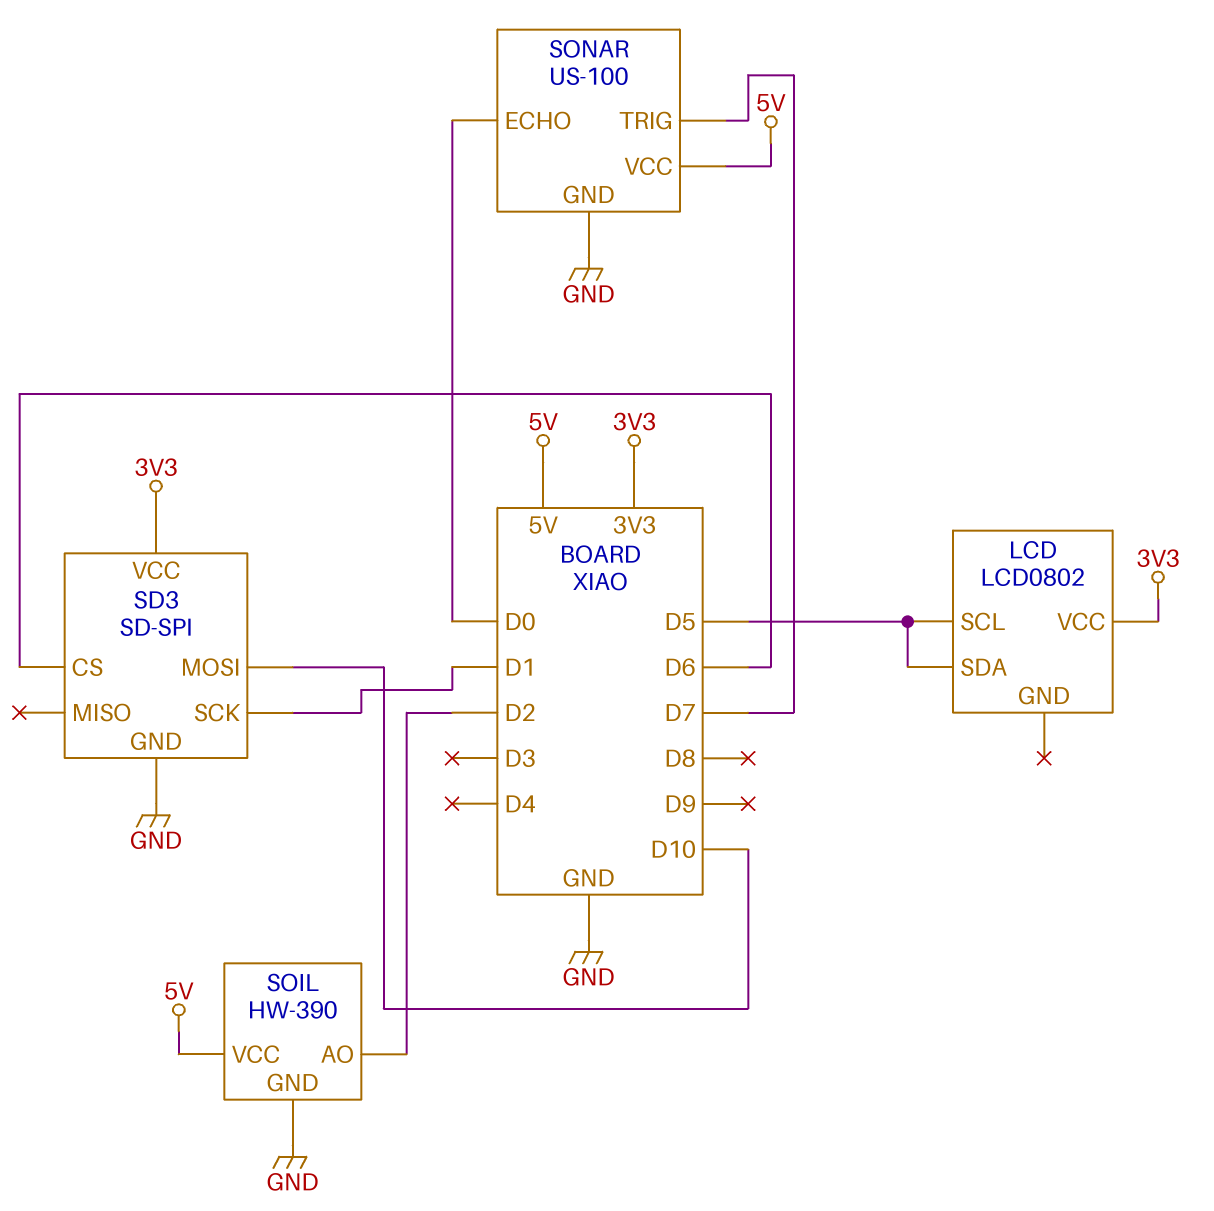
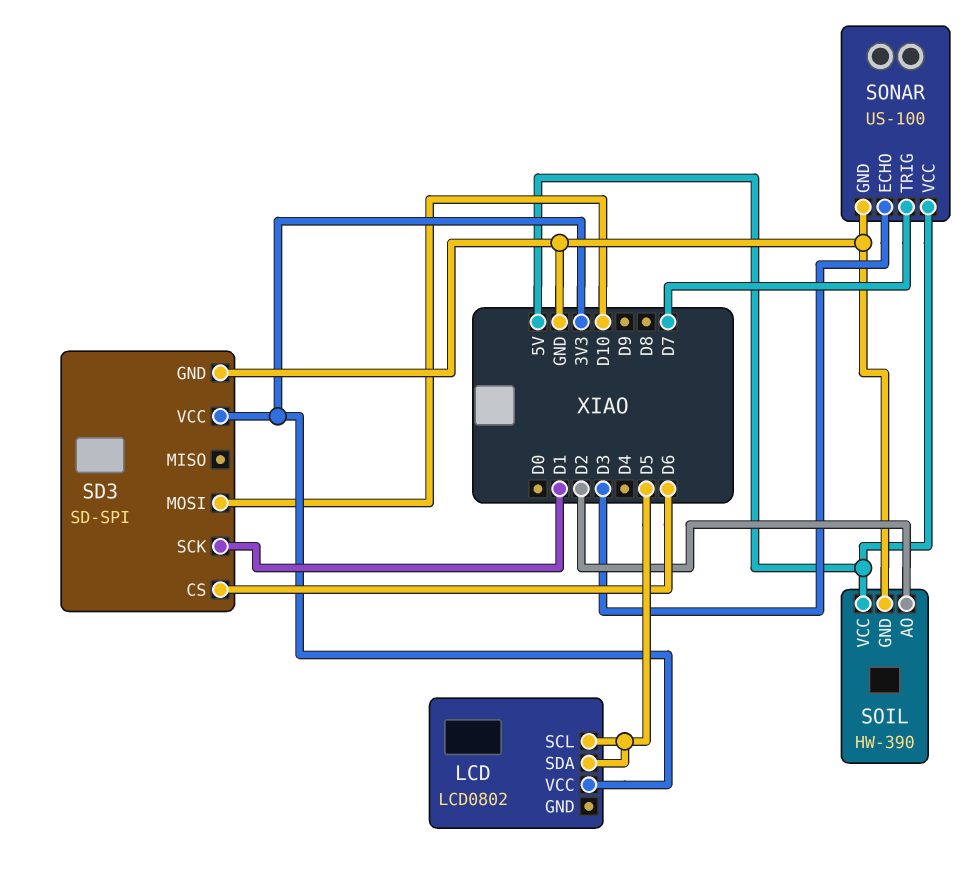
SONAR pin ECHO: D0 -> D3

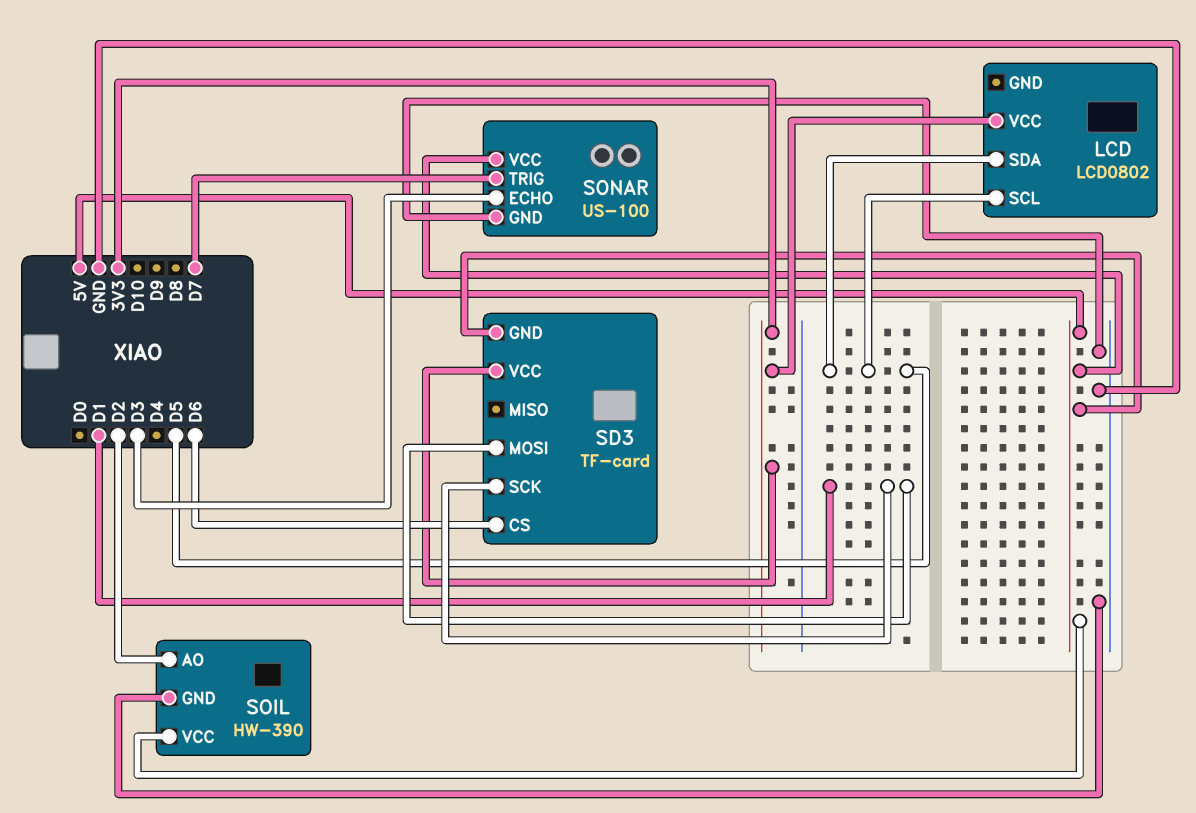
SD3: SD-SPI -> TF-card
SD3 pin GND: GND -> 5V
SD3 pin MOSI: D10 -> D1

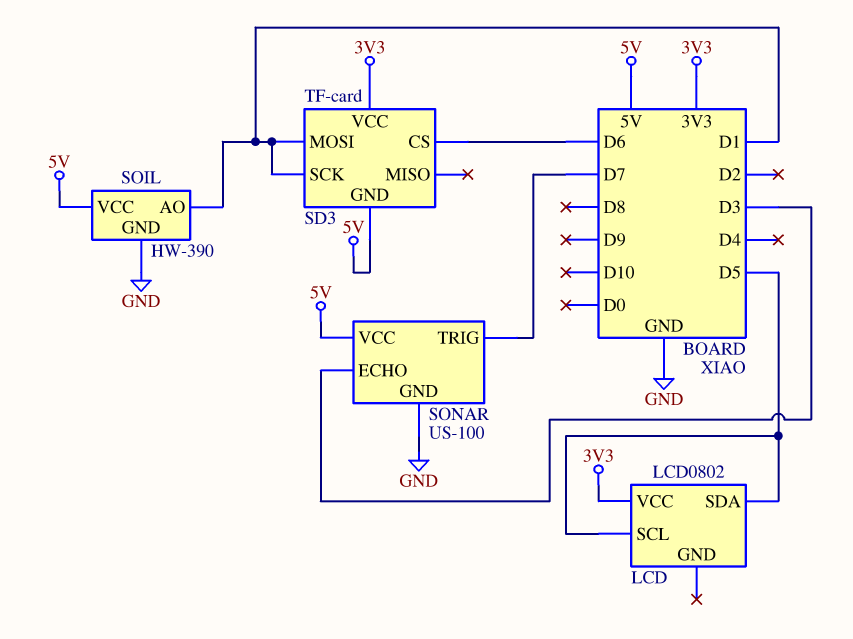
SOIL pin AO: D2 -> D1

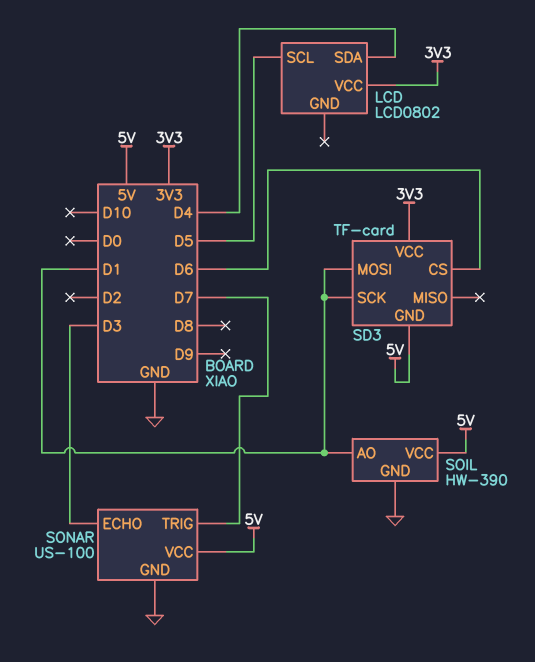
LCD pin SDA: D5 -> D4

